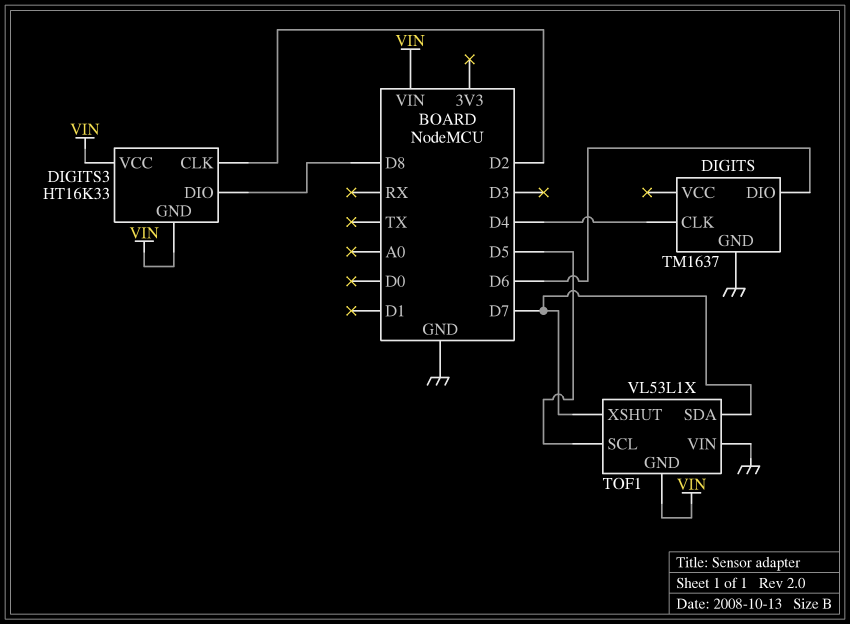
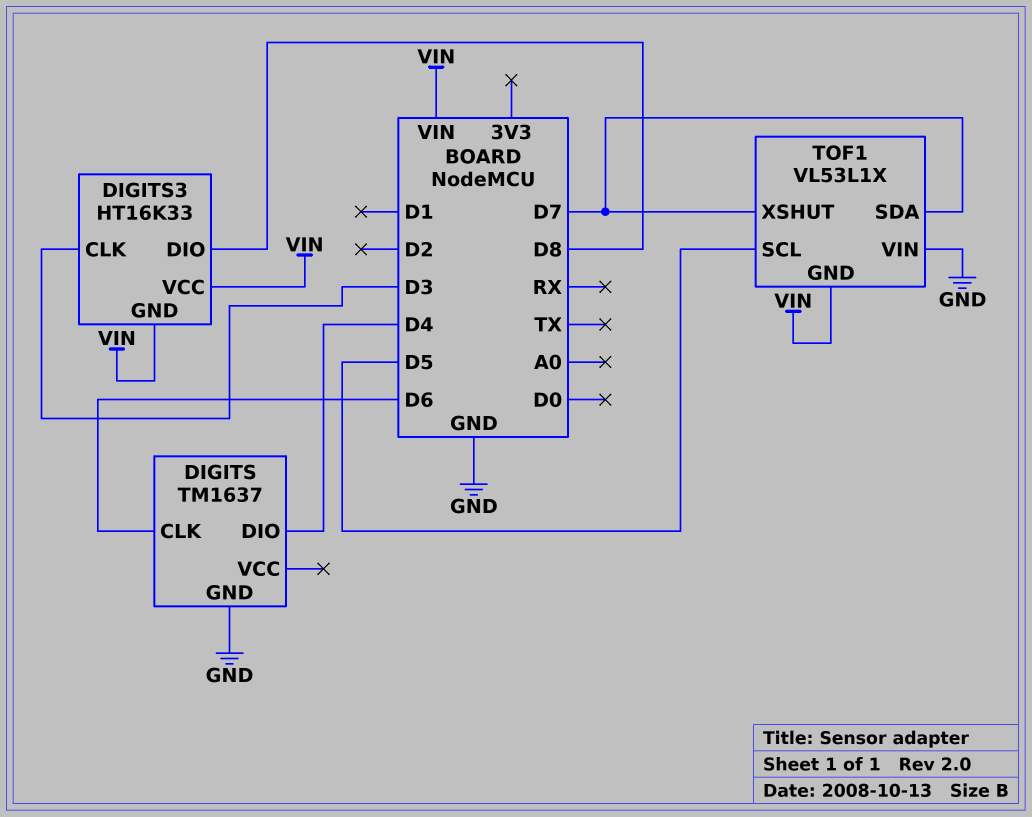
DIGITS pin CLK: D4 -> D6
DIGITS pin DIO: D6 -> D4
DIGITS3 pin CLK: D2 -> D3

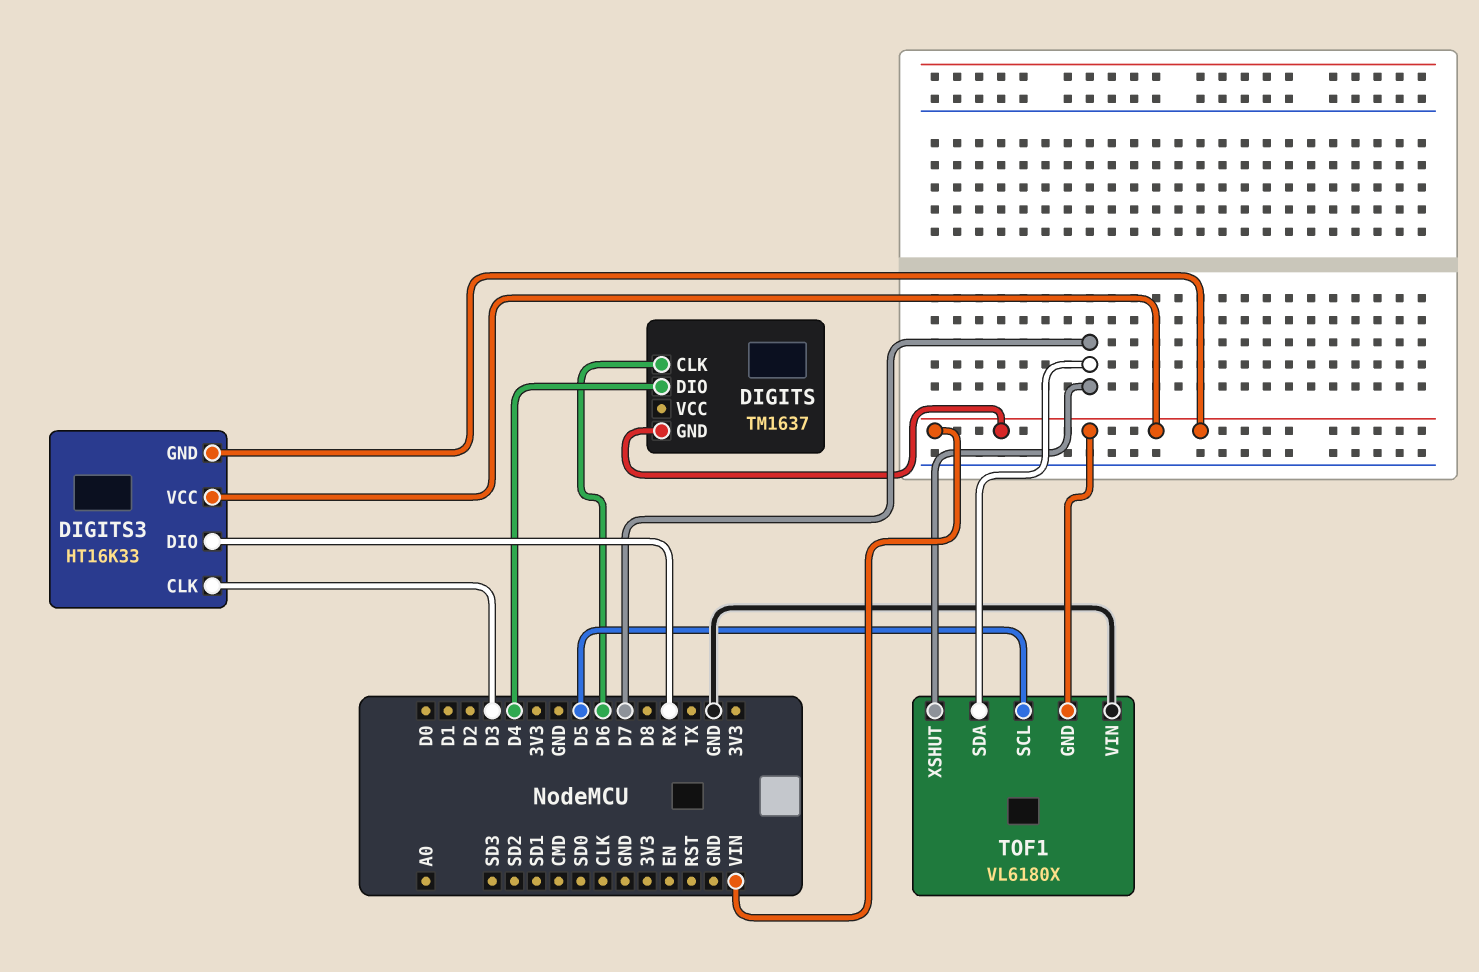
DIGITS pin GND: GND -> VIN
DIGITS3 pin DIO: D8 -> RX
TOF1: VL53L1X -> VL6180X

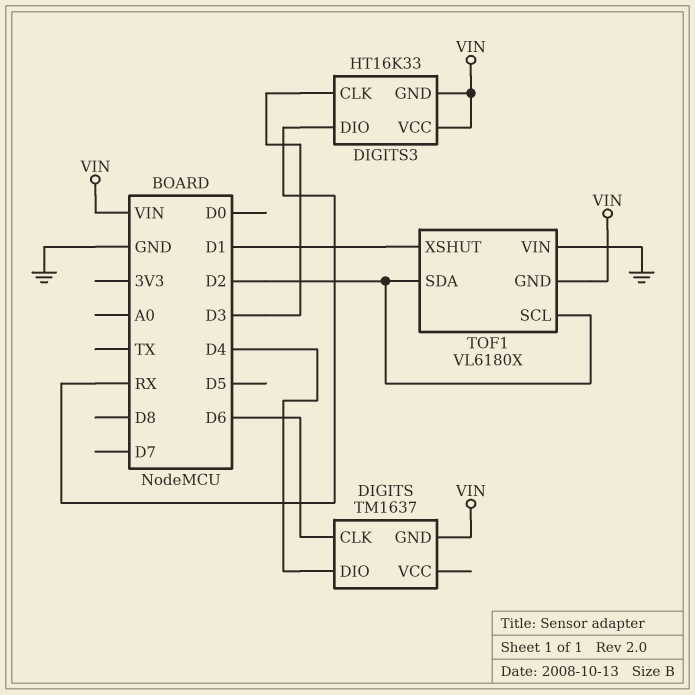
TOF1 pin SCL: D5 -> D2
TOF1 pin SDA: D7 -> D2
TOF1 pin XSHUT: D7 -> D1

